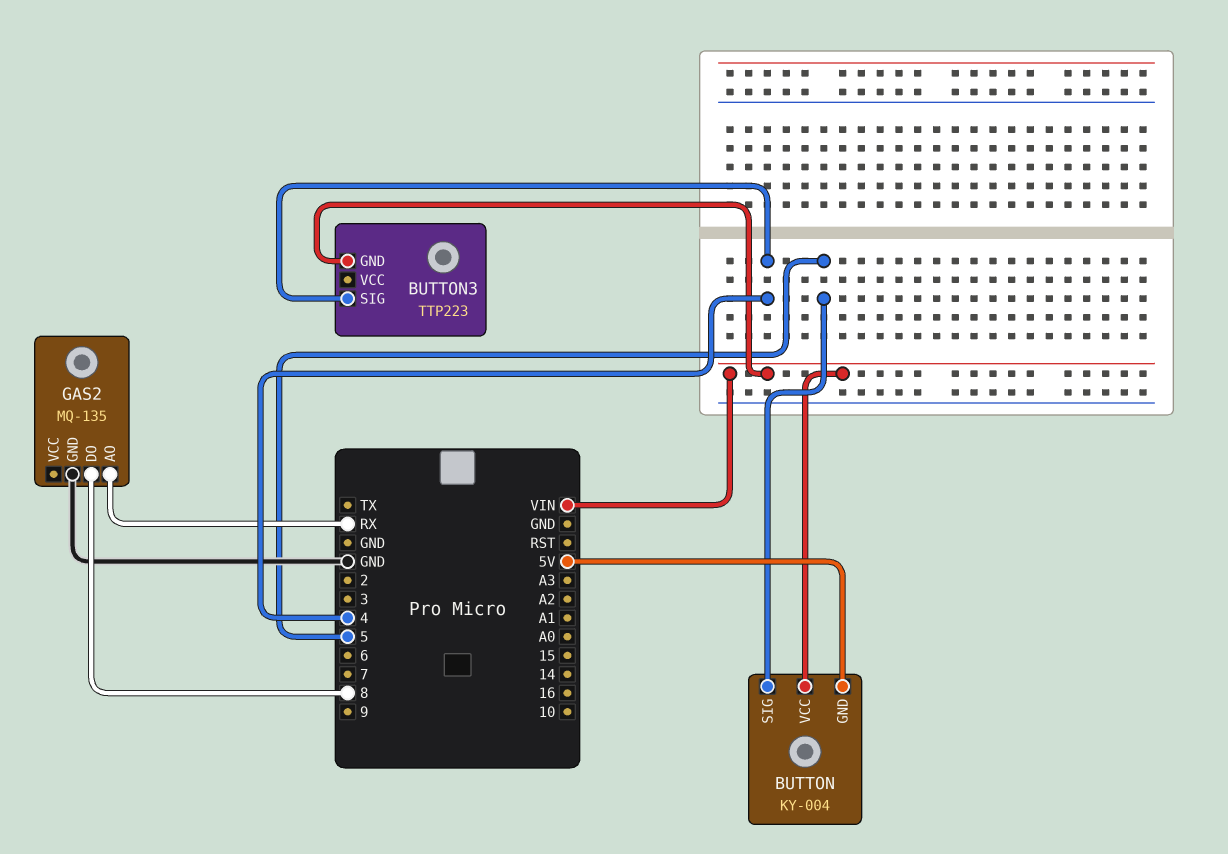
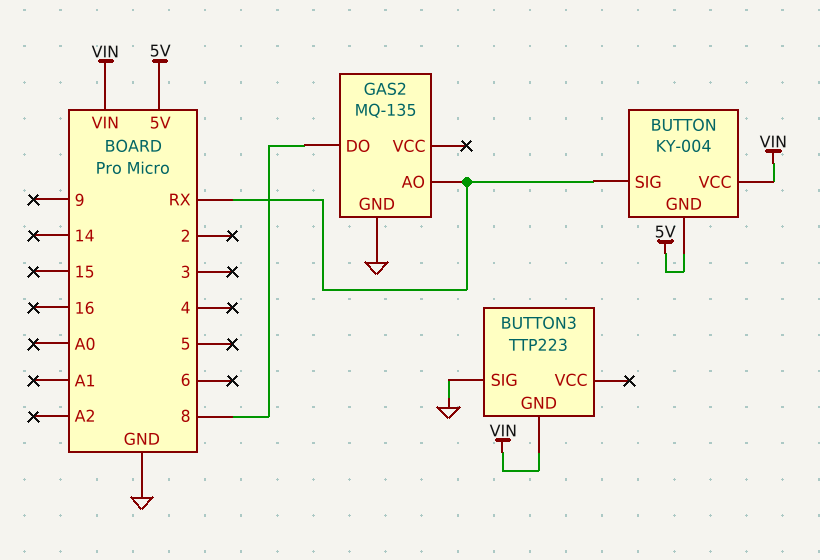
BUTTON pin SIG: 5 -> RX
BUTTON3 pin SIG: 4 -> GND

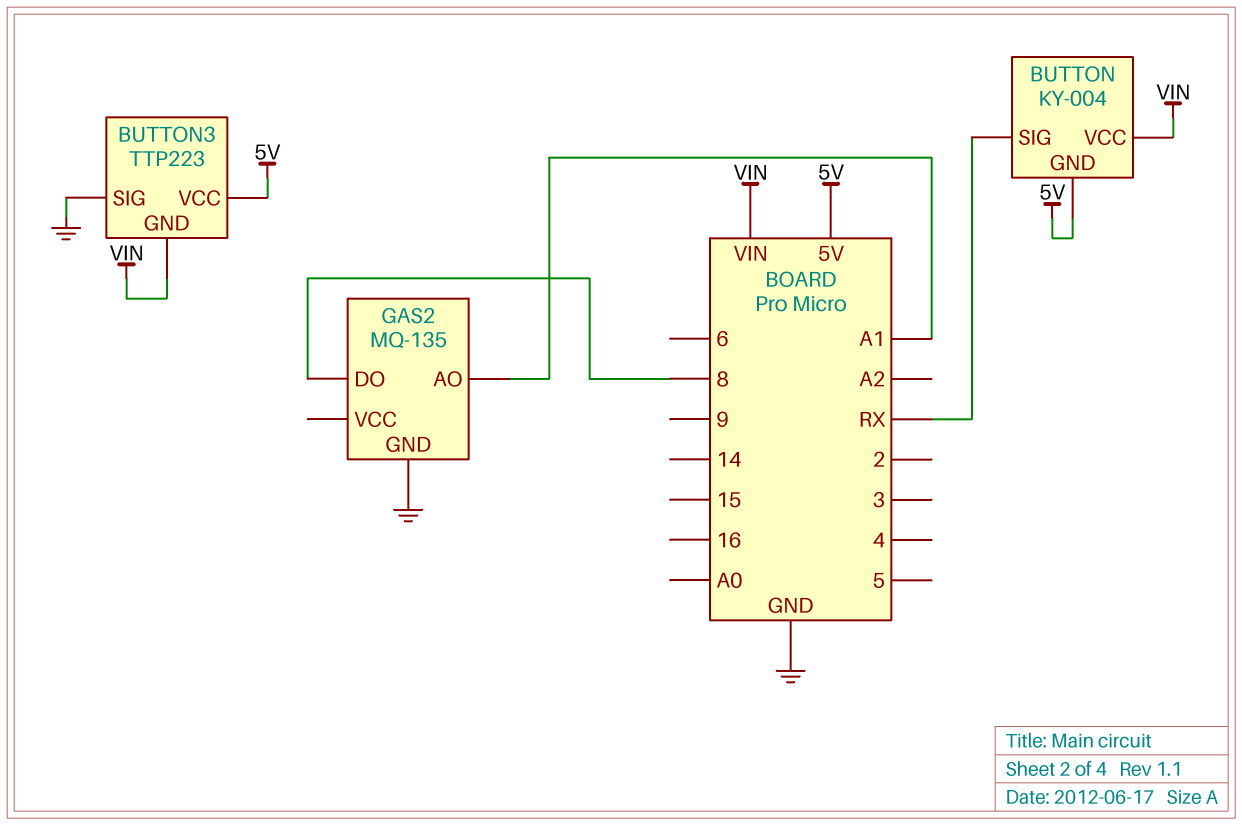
BUTTON3 pin VCC: none -> 5V
GAS2 pin AO: RX -> A1

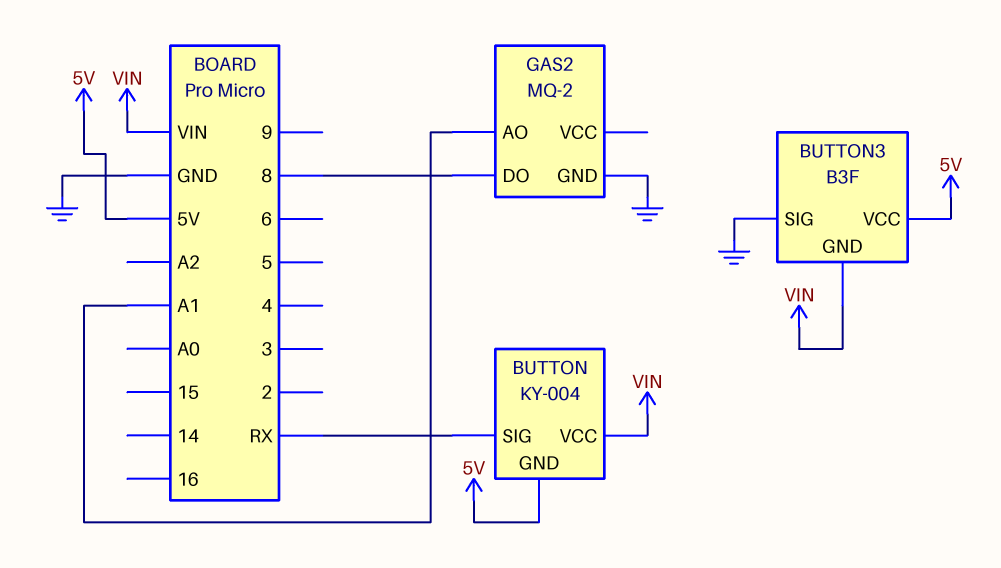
BUTTON3: TTP223 -> B3F
GAS2: MQ-135 -> MQ-2

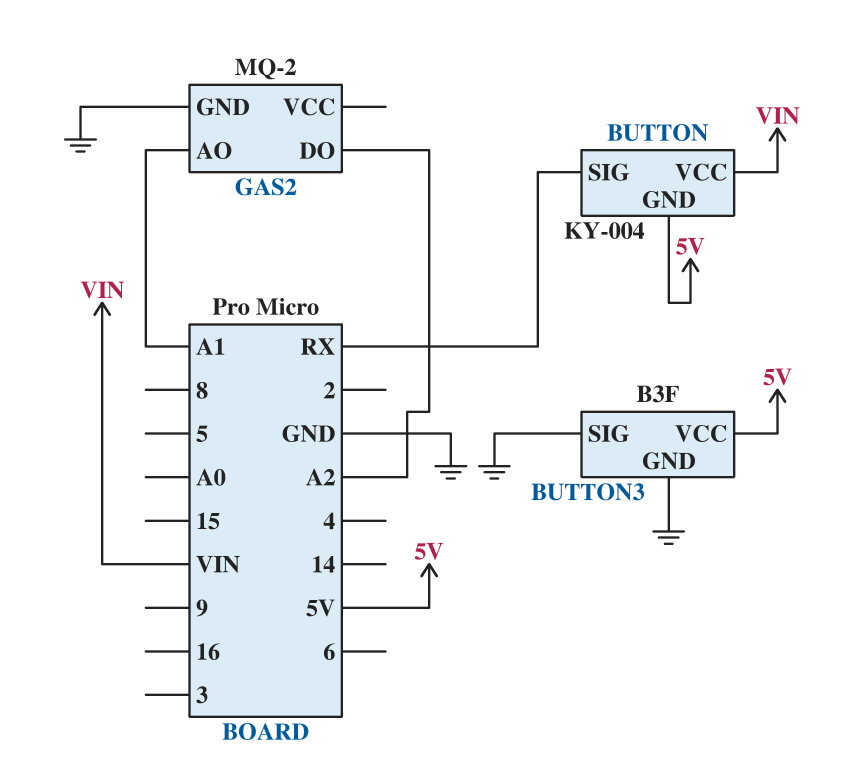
BUTTON3 pin GND: VIN -> GND
GAS2 pin DO: 8 -> A2

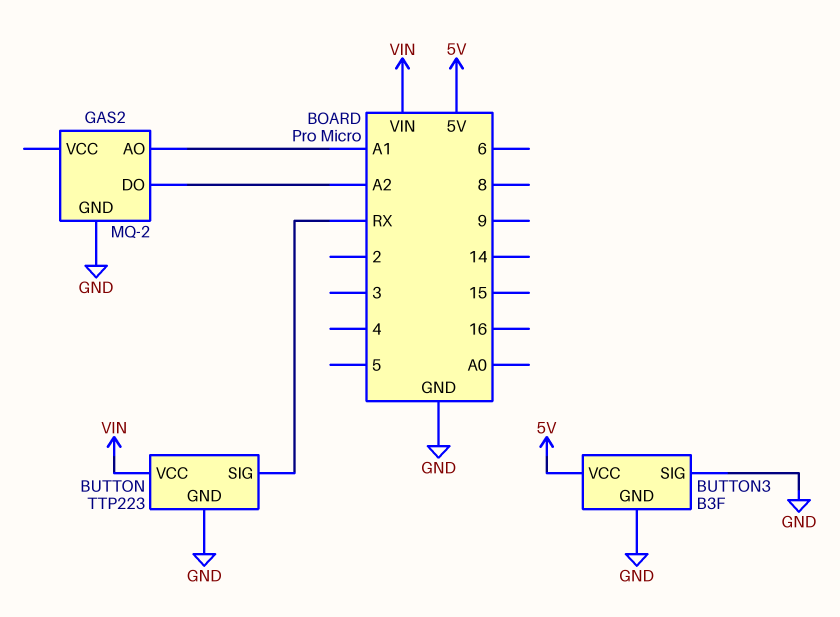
BUTTON: KY-004 -> TTP223
BUTTON pin GND: 5V -> GND

